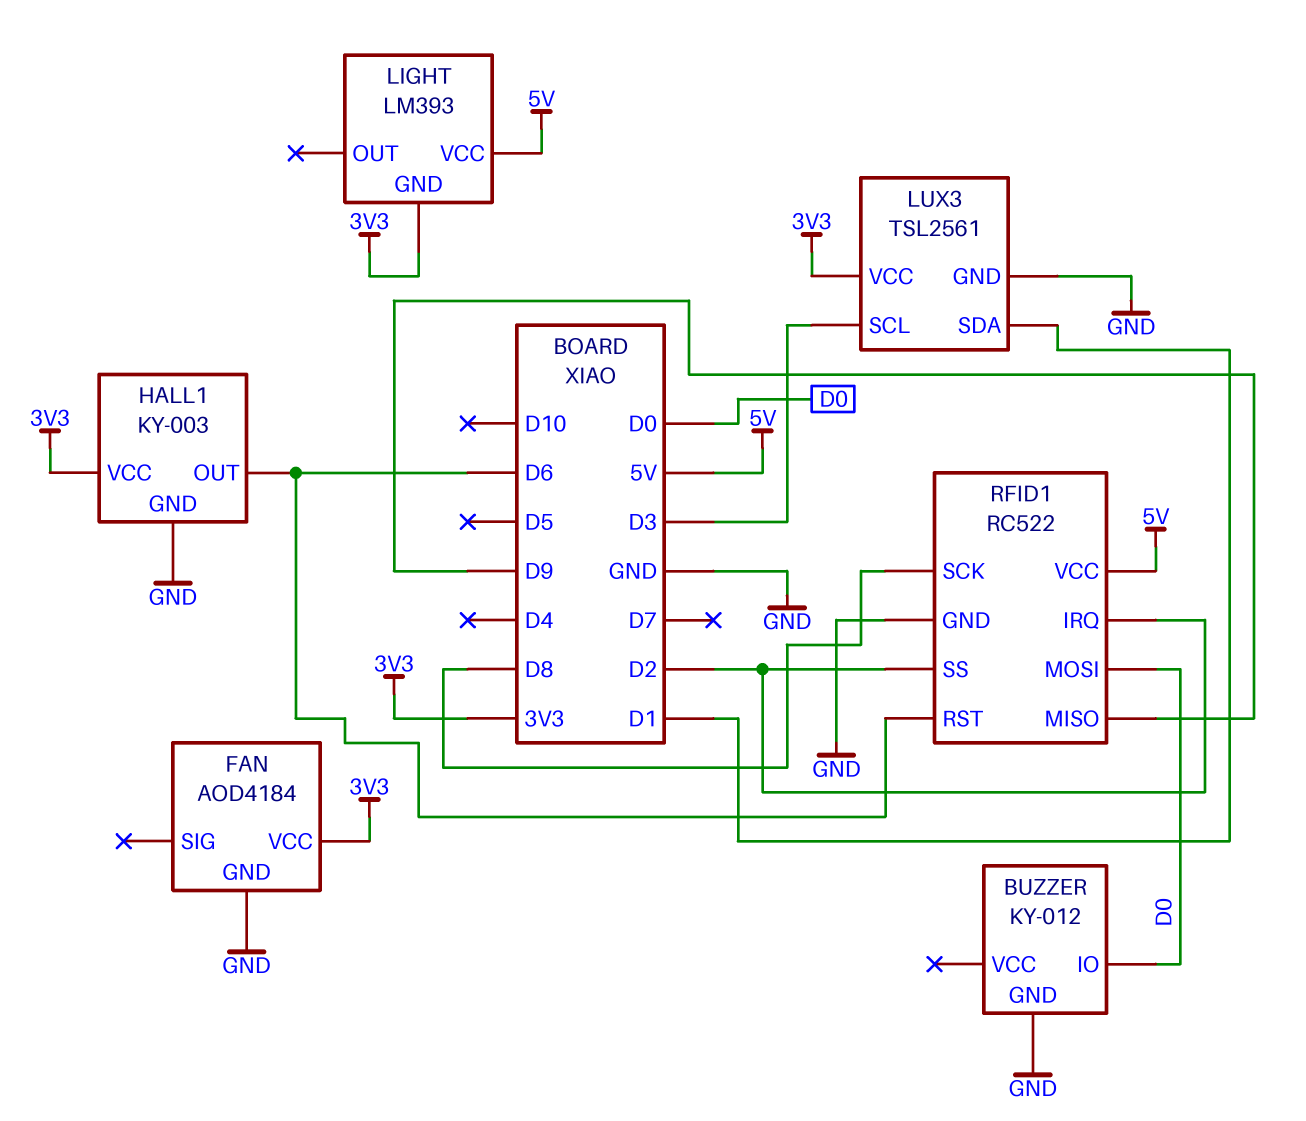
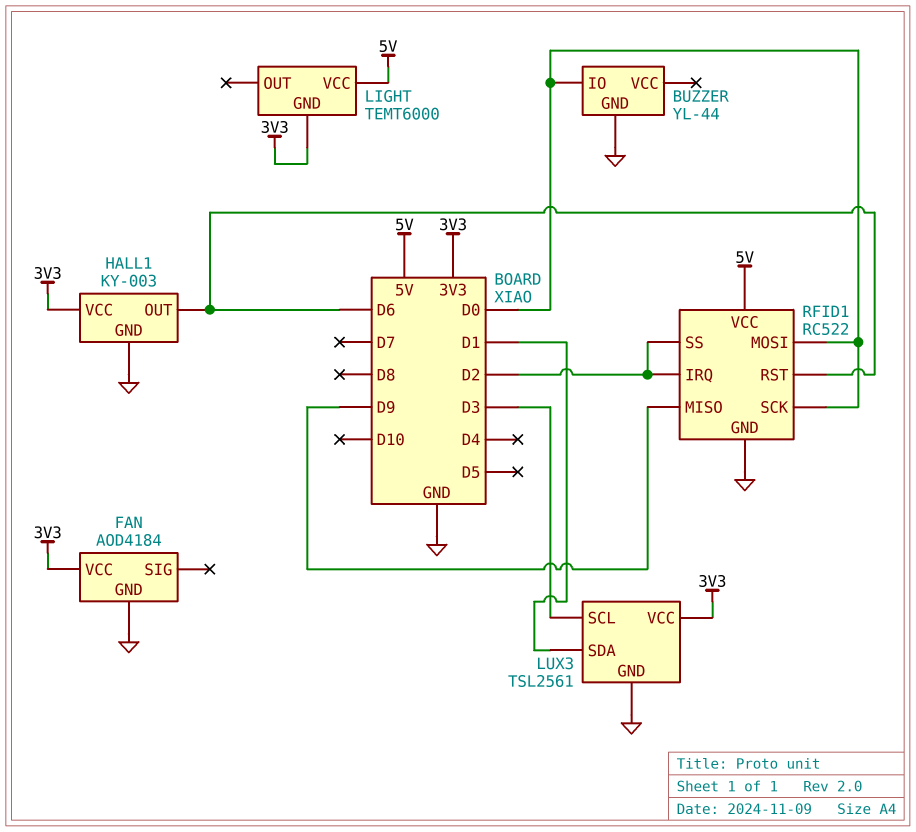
BUZZER: KY-012 -> YL-44
LIGHT: LM393 -> TEMT6000
RFID1 pin SCK: D8 -> D0

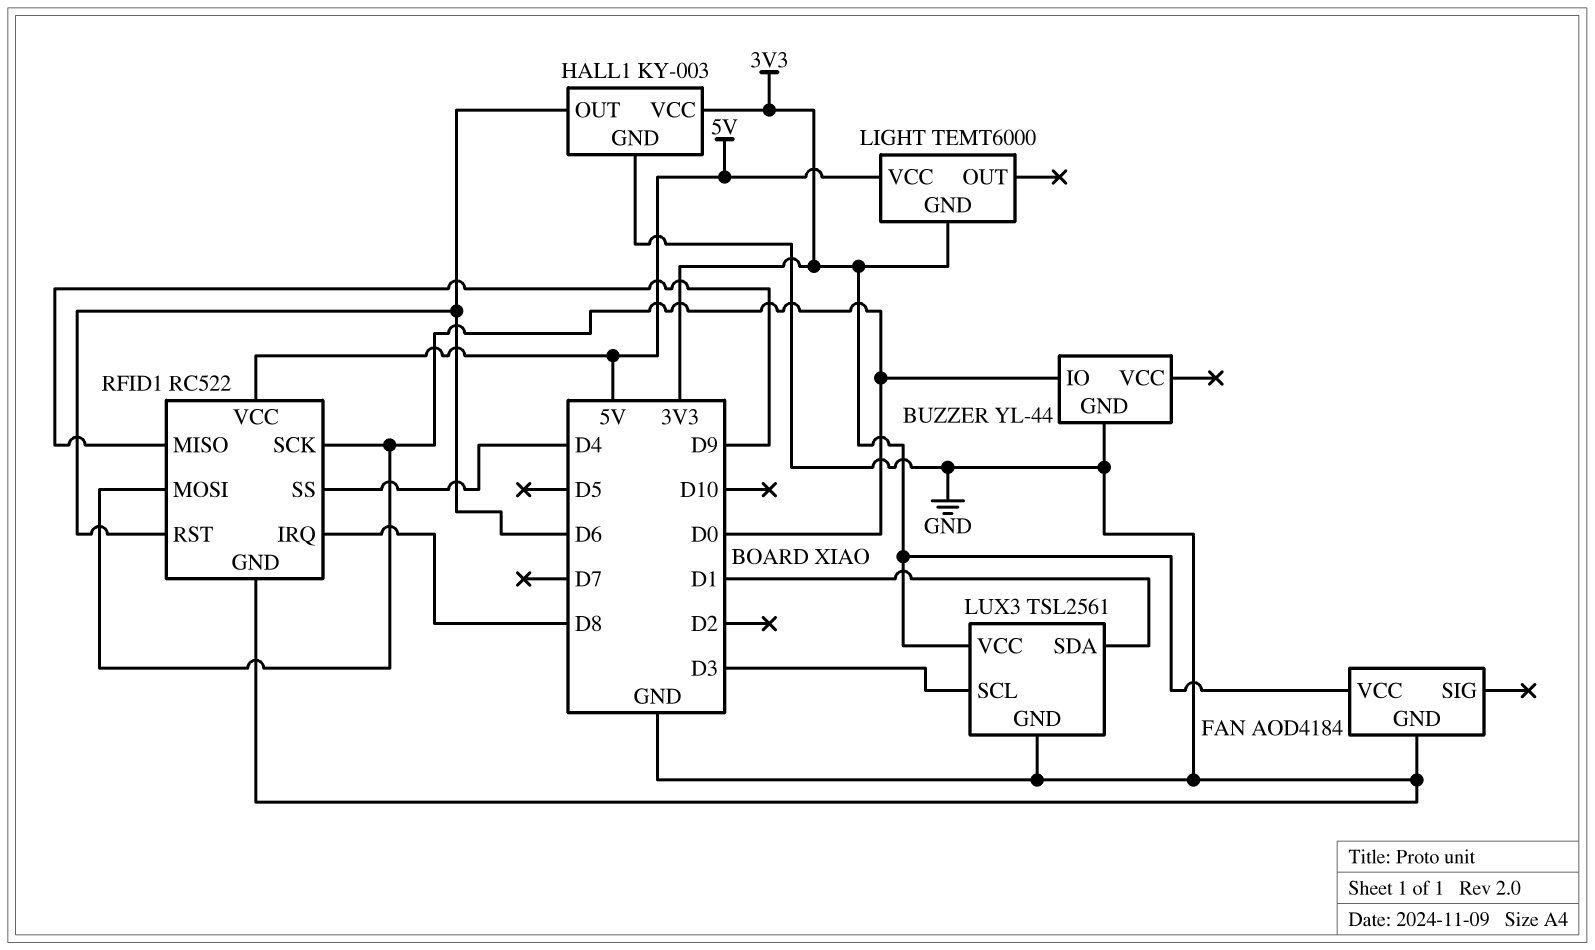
RFID1 pin IRQ: D2 -> D8
RFID1 pin SS: D2 -> D4

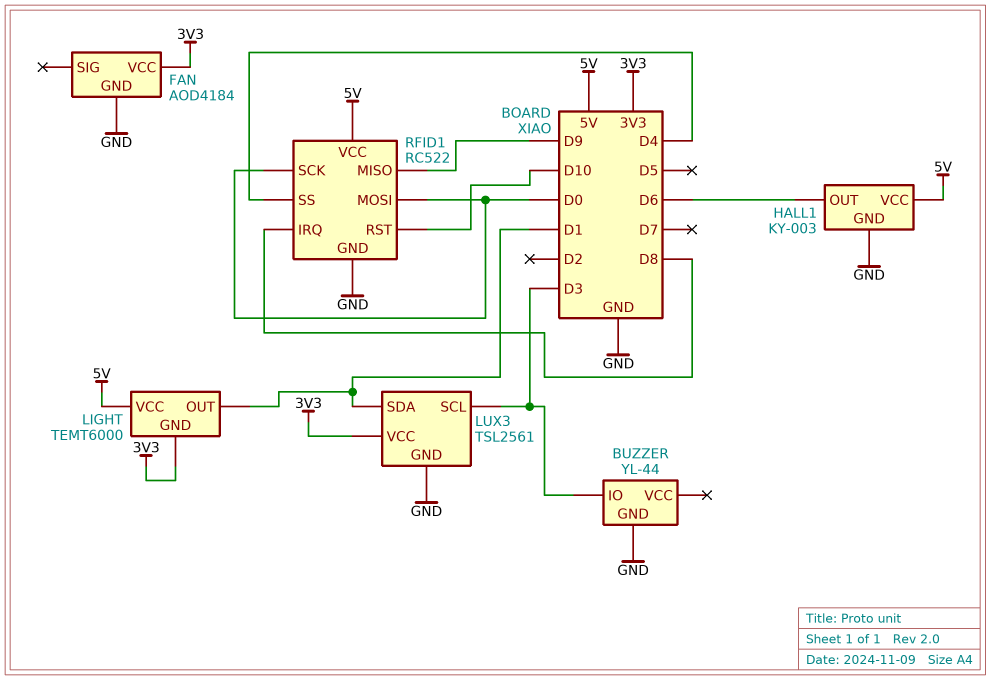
BUZZER pin IO: D0 -> D3
HALL1 pin VCC: 3V3 -> 5V
LIGHT pin OUT: none -> D1
RFID1 pin RST: D6 -> D10

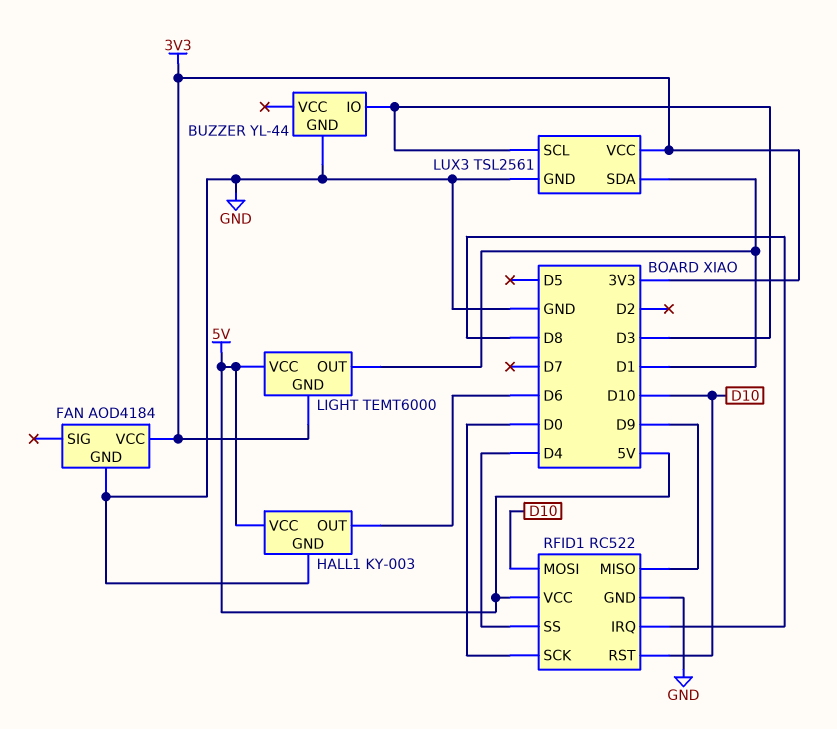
RFID1 pin MOSI: D0 -> D10

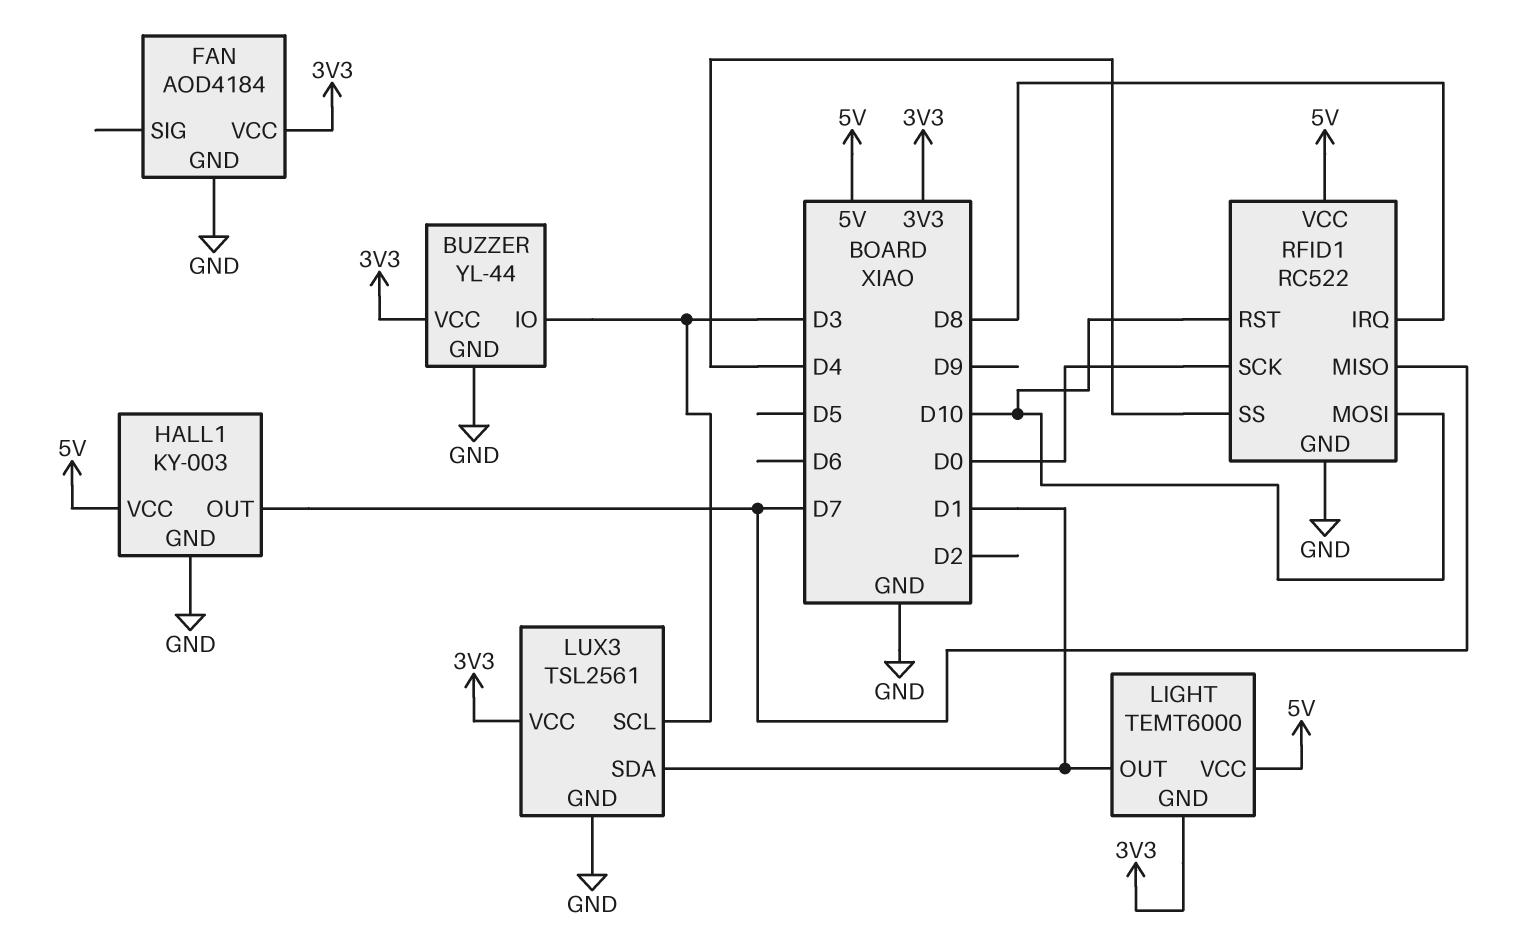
BUZZER pin VCC: none -> 3V3
HALL1 pin OUT: D6 -> D7
RFID1 pin MISO: D9 -> D7

